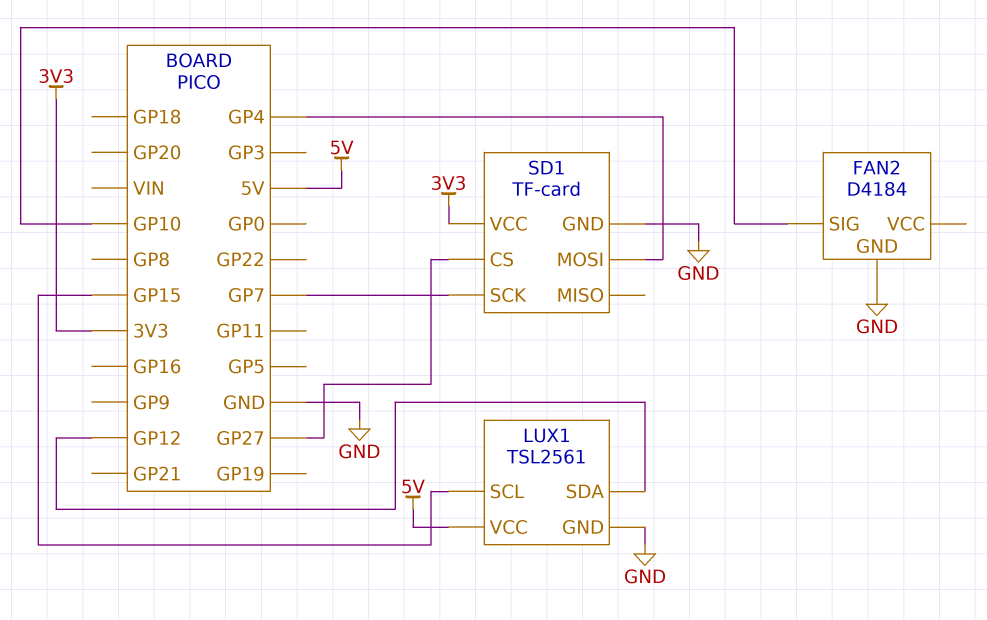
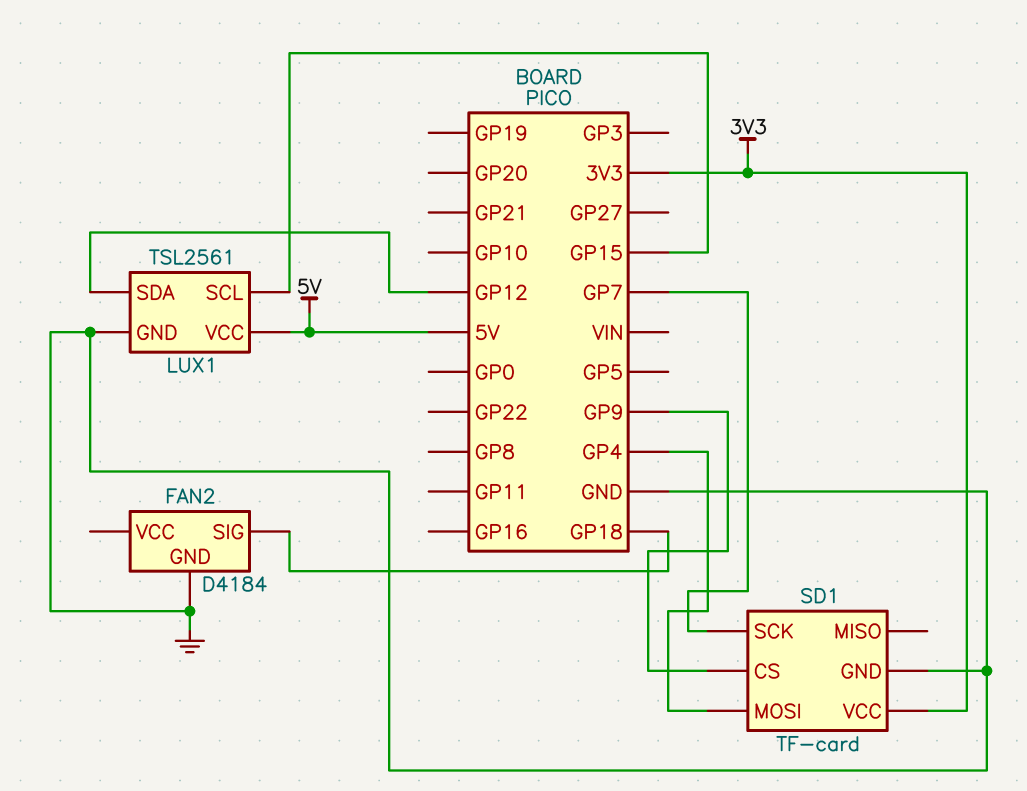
FAN2 pin SIG: GP10 -> GP18
SD1 pin CS: GP27 -> GP9

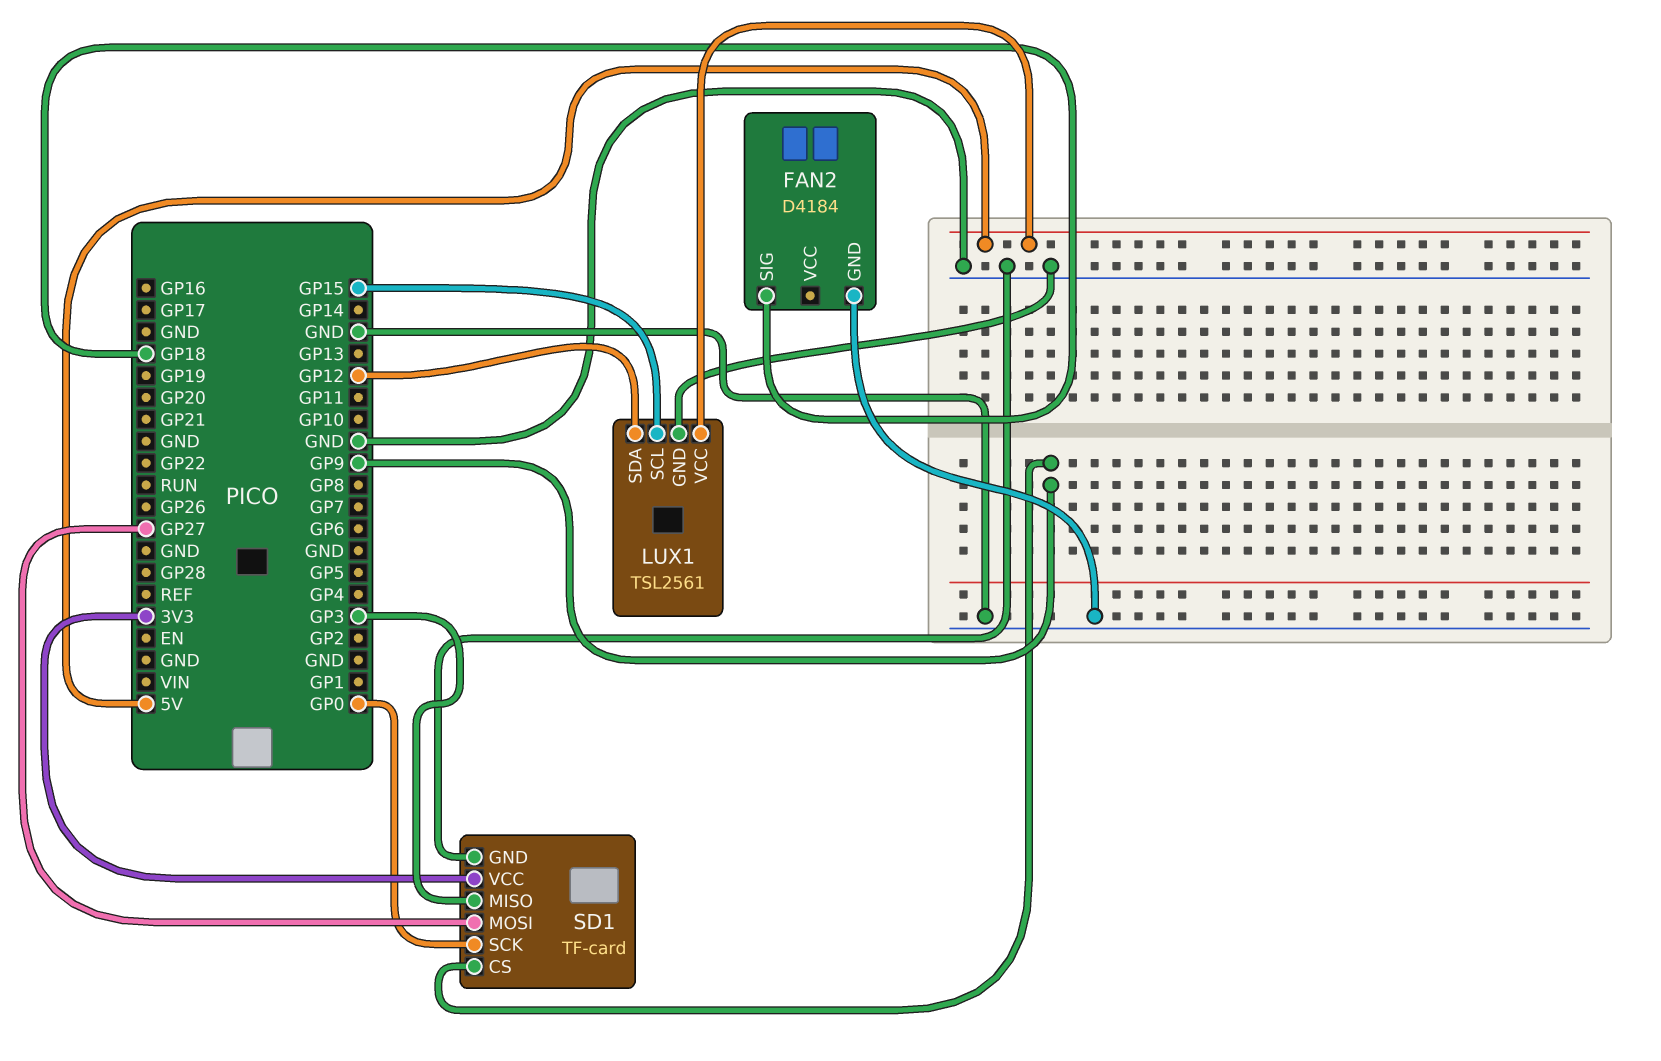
SD1 pin MISO: none -> GP3
SD1 pin MOSI: GP4 -> GP27
SD1 pin SCK: GP7 -> GP0

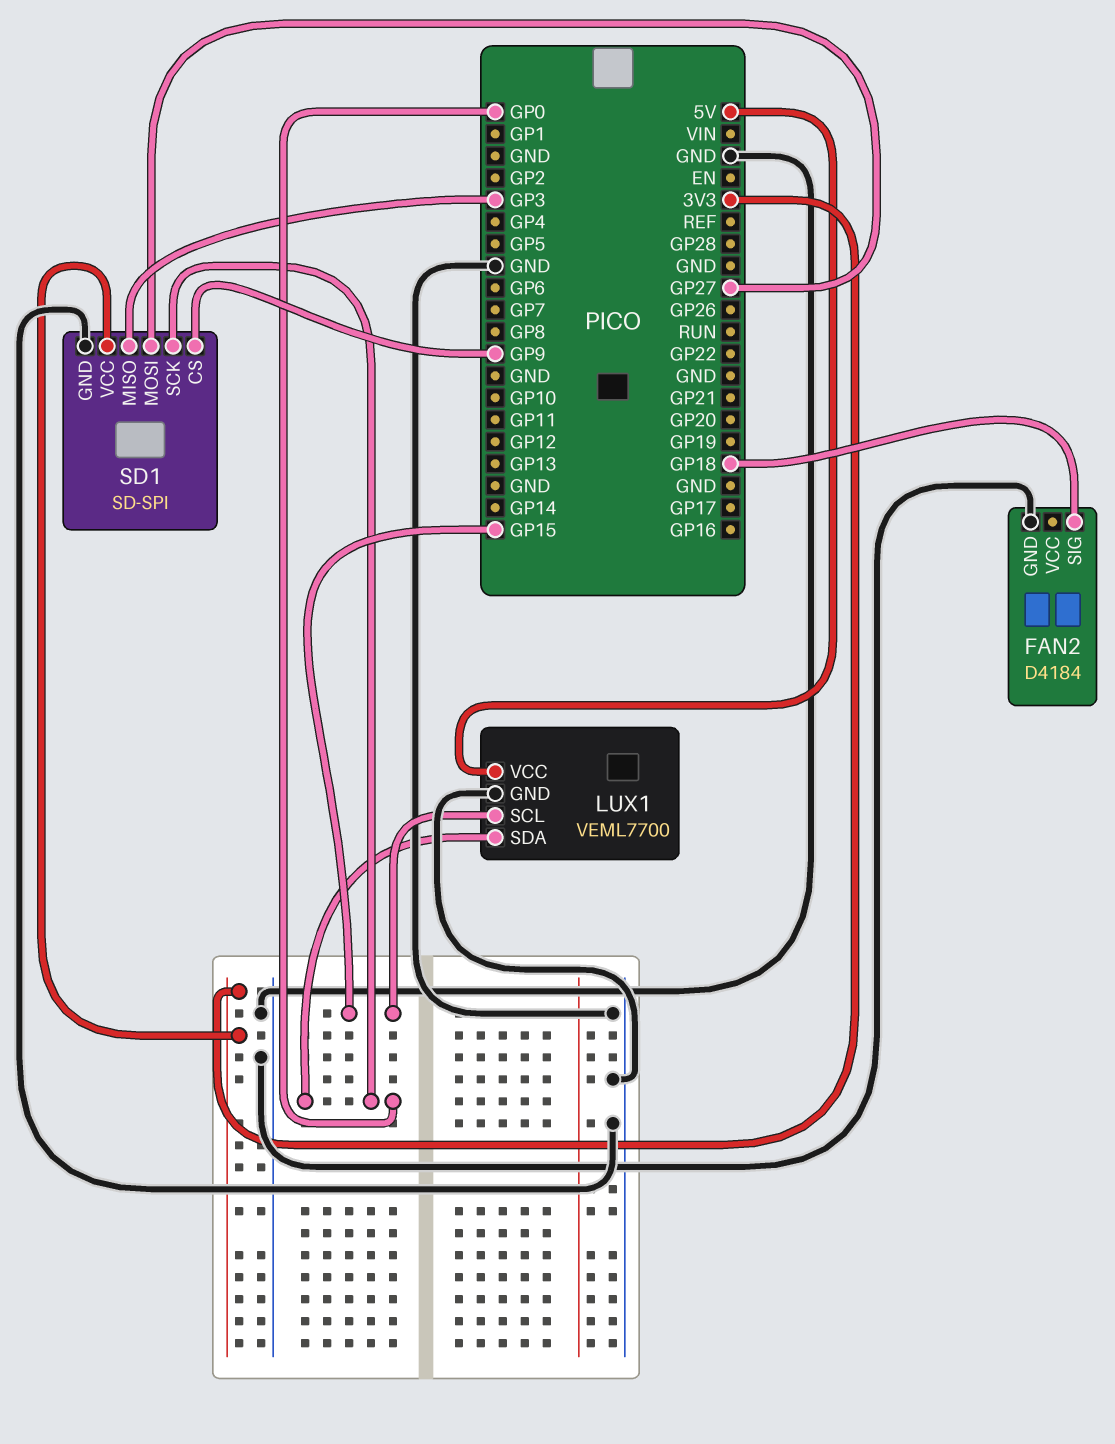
LUX1: TSL2561 -> VEML7700
LUX1 pin SDA: GP12 -> GP0
SD1: TF-card -> SD-SPI

